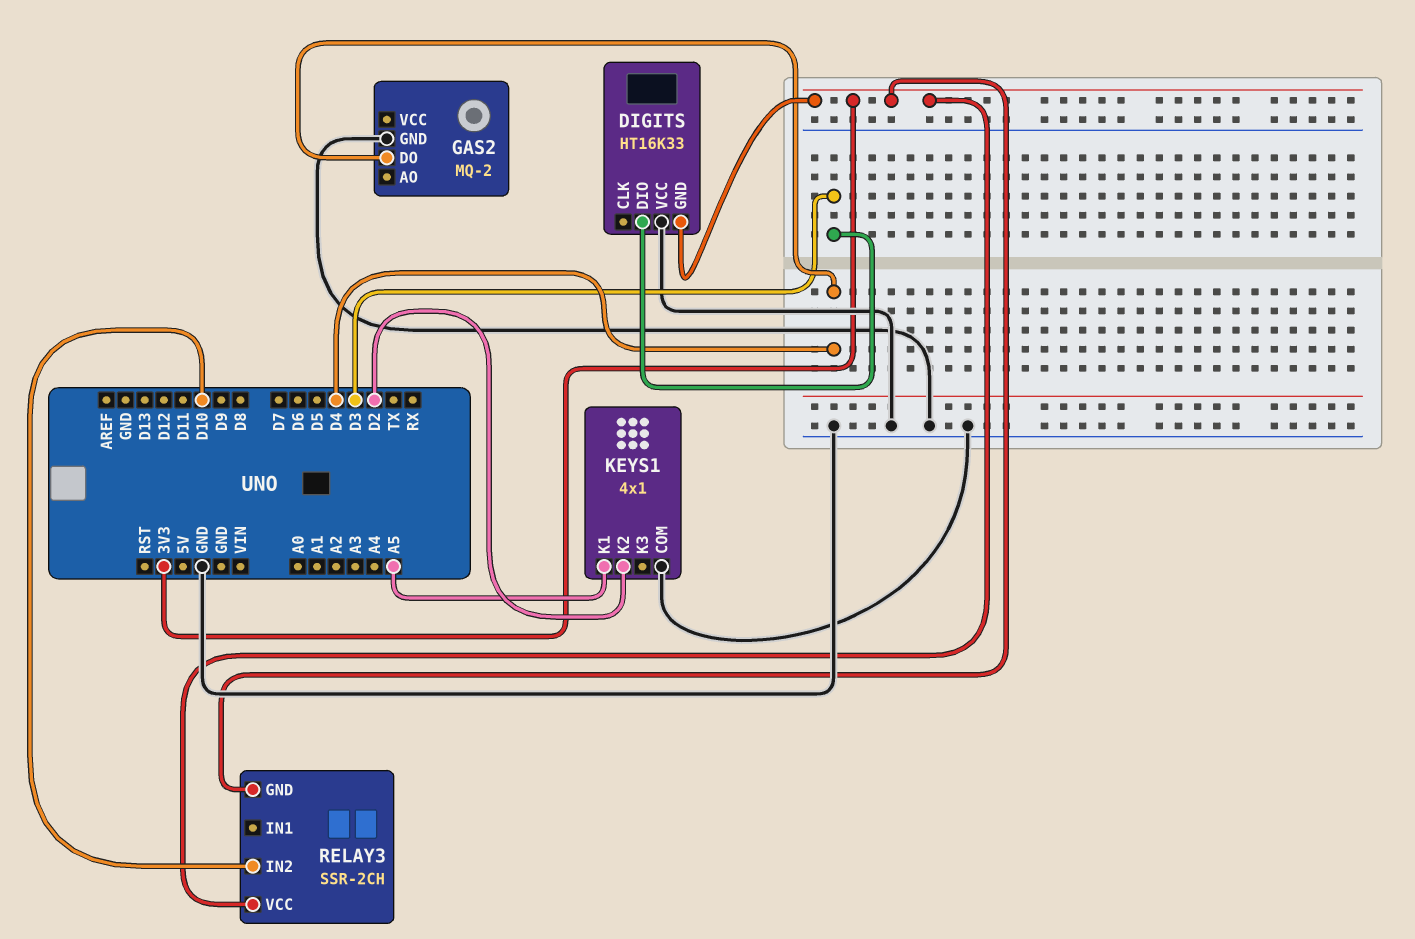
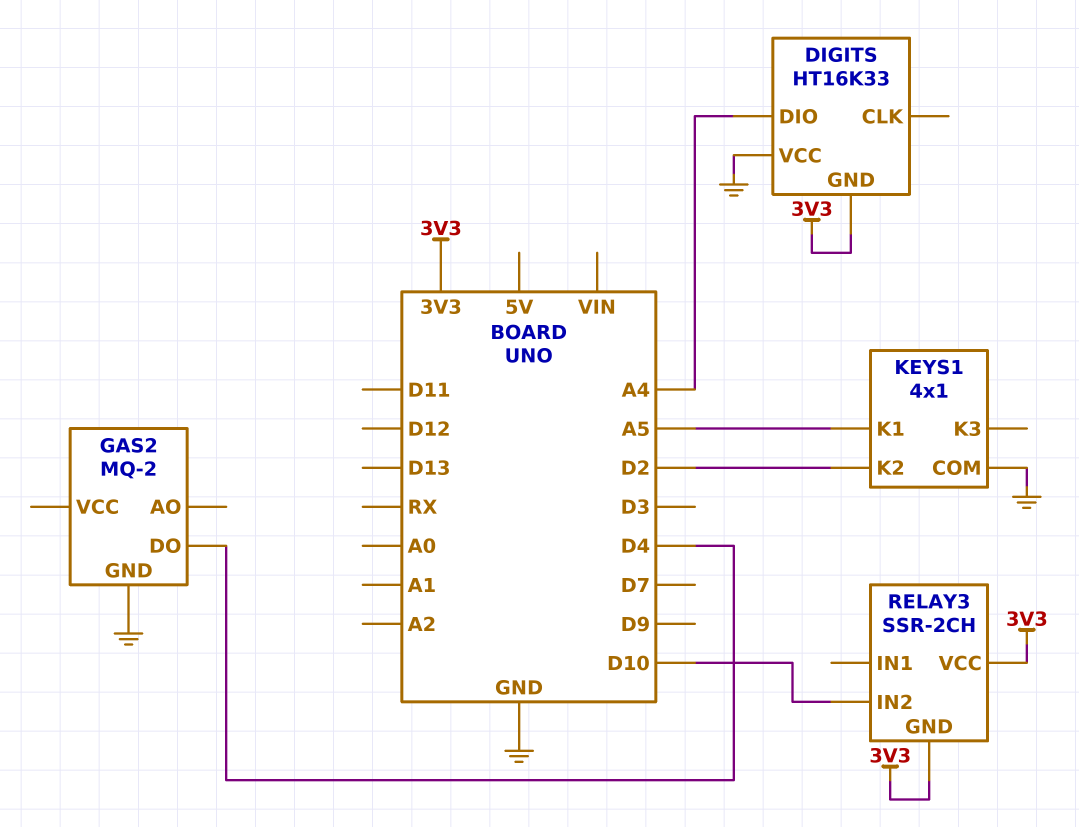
DIGITS pin DIO: D3 -> A4

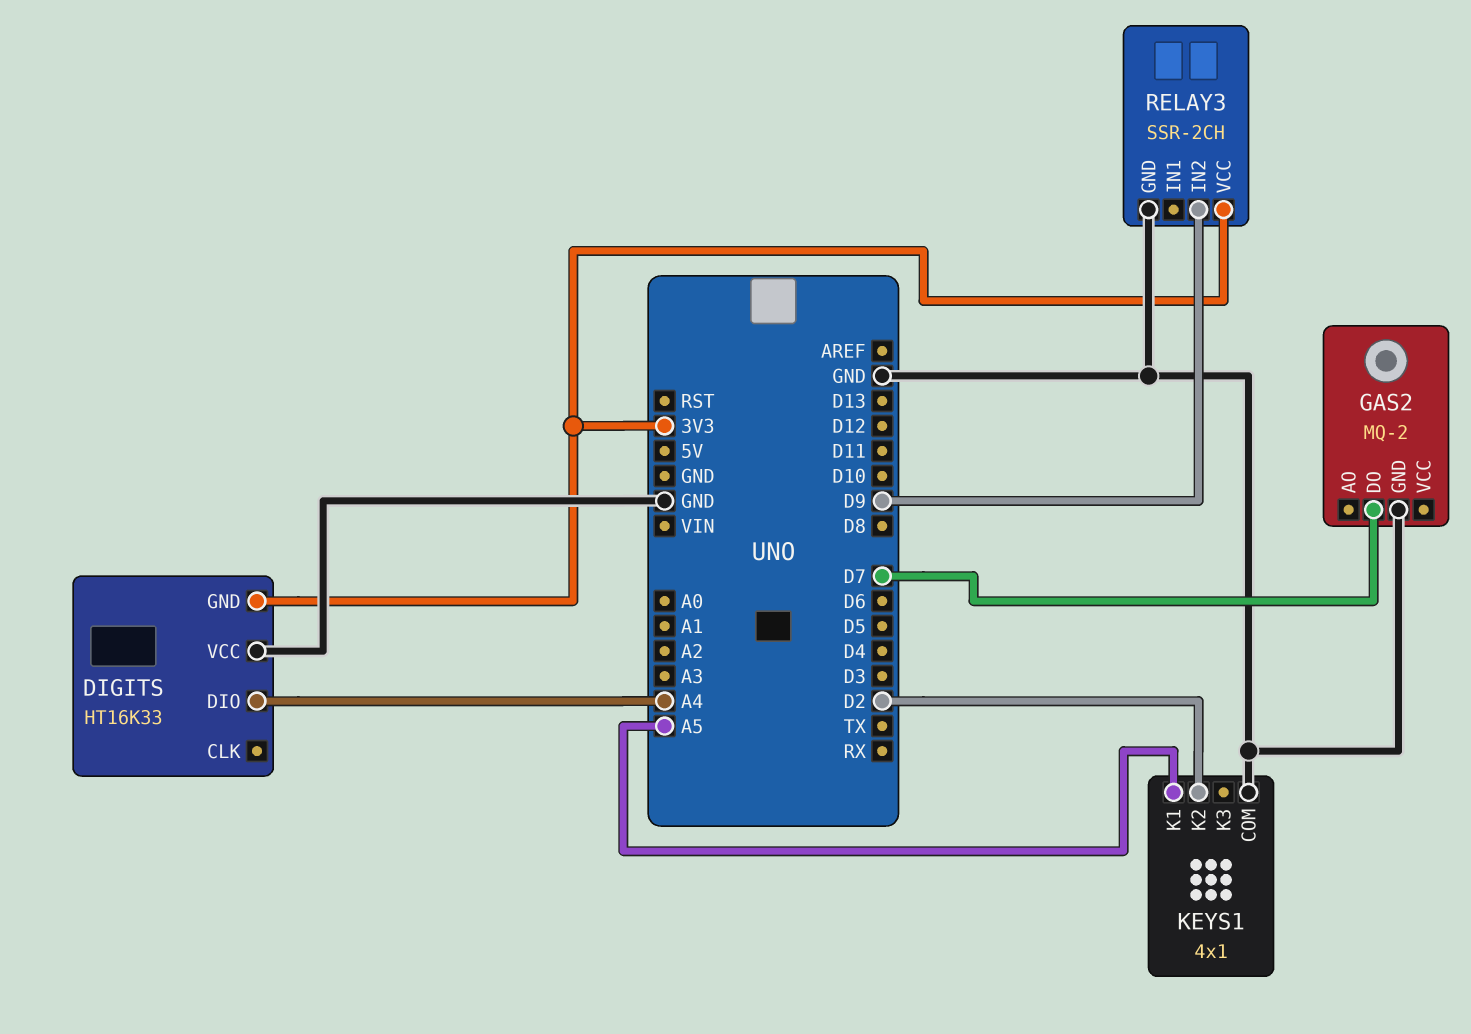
GAS2 pin DO: D4 -> D7
RELAY3 pin GND: 3V3 -> GND
RELAY3 pin IN2: D10 -> D9

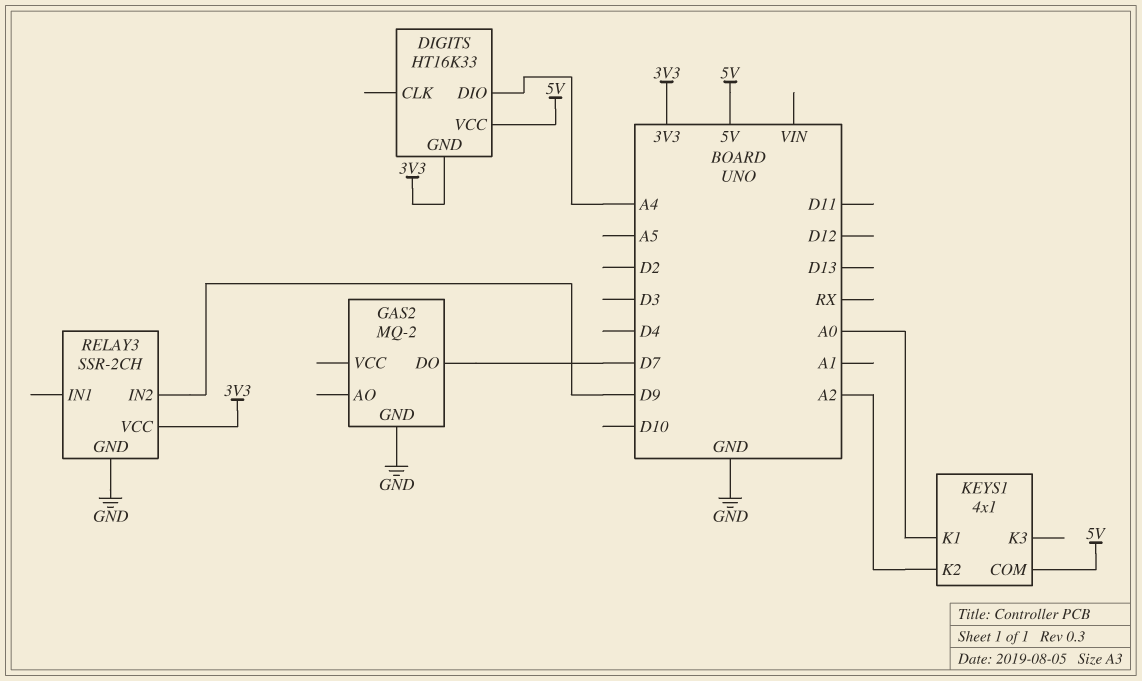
DIGITS pin VCC: GND -> 5V
KEYS1 pin COM: GND -> 5V
KEYS1 pin K1: A5 -> A0
KEYS1 pin K2: D2 -> A2

